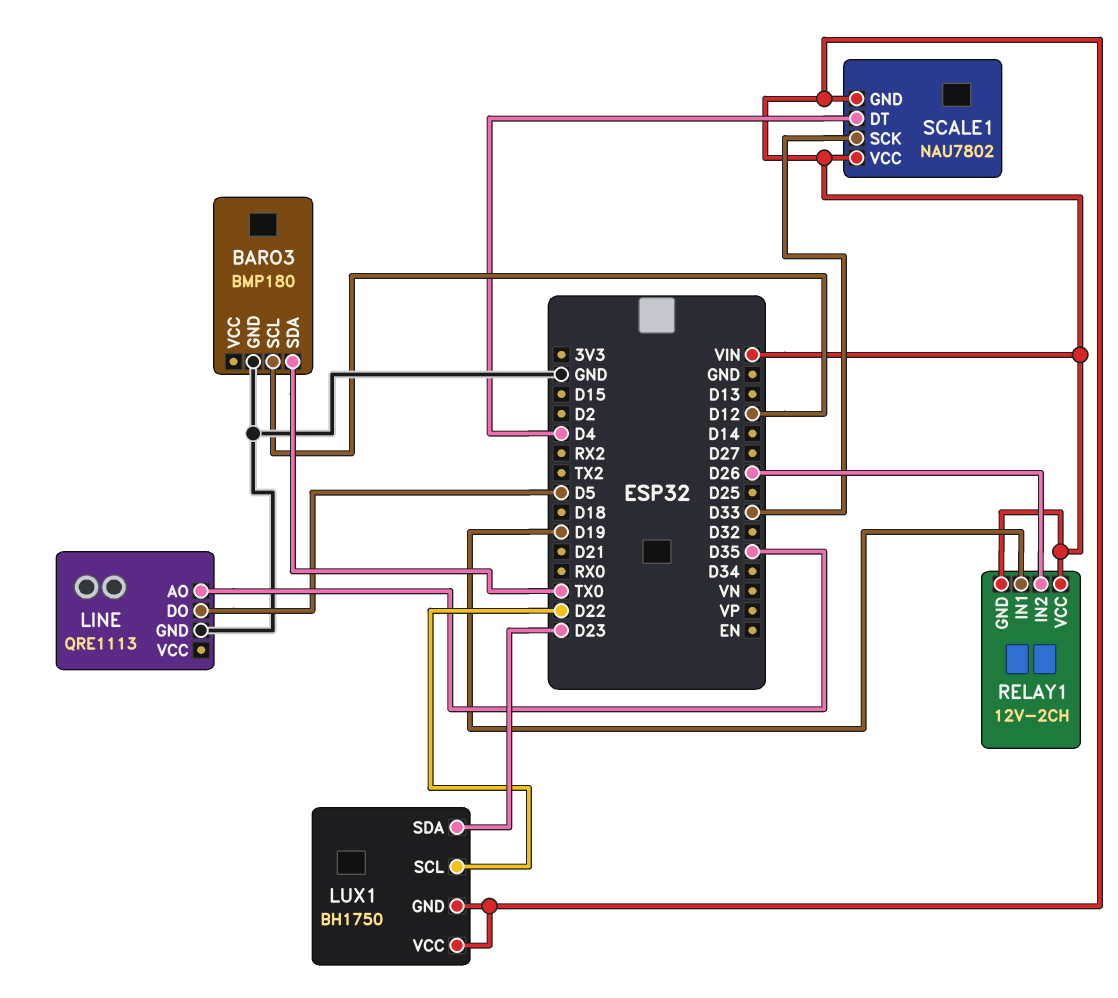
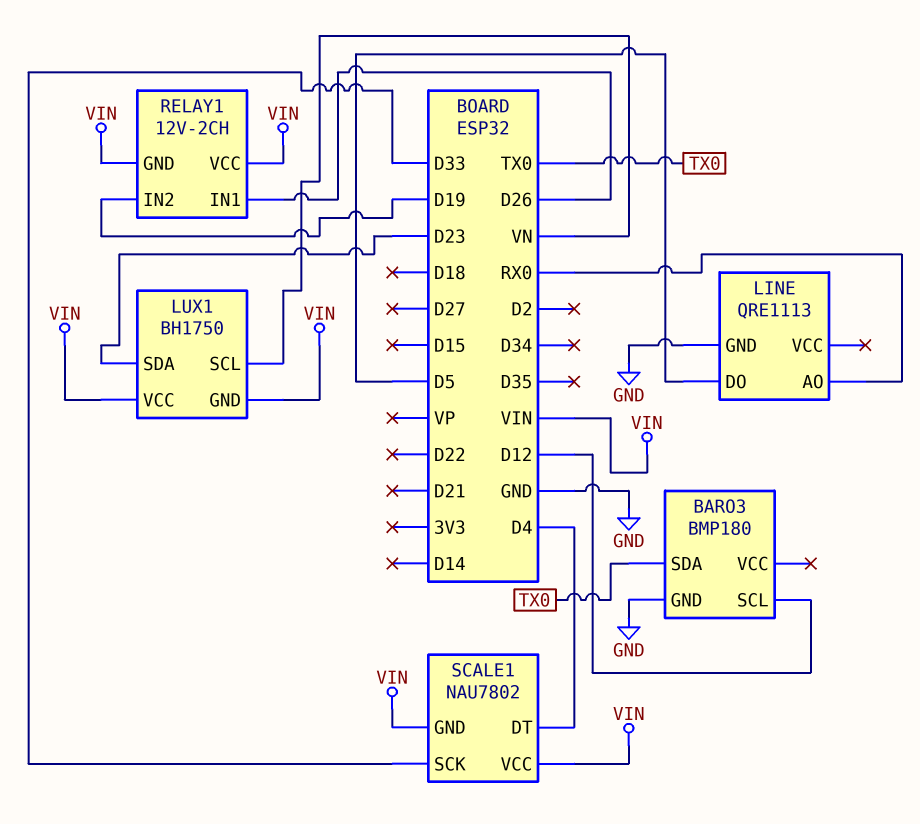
LINE pin AO: D35 -> RX0
LUX1 pin SCL: D22 -> VN
RELAY1 pin IN1: D19 -> D26
RELAY1 pin IN2: D26 -> D19

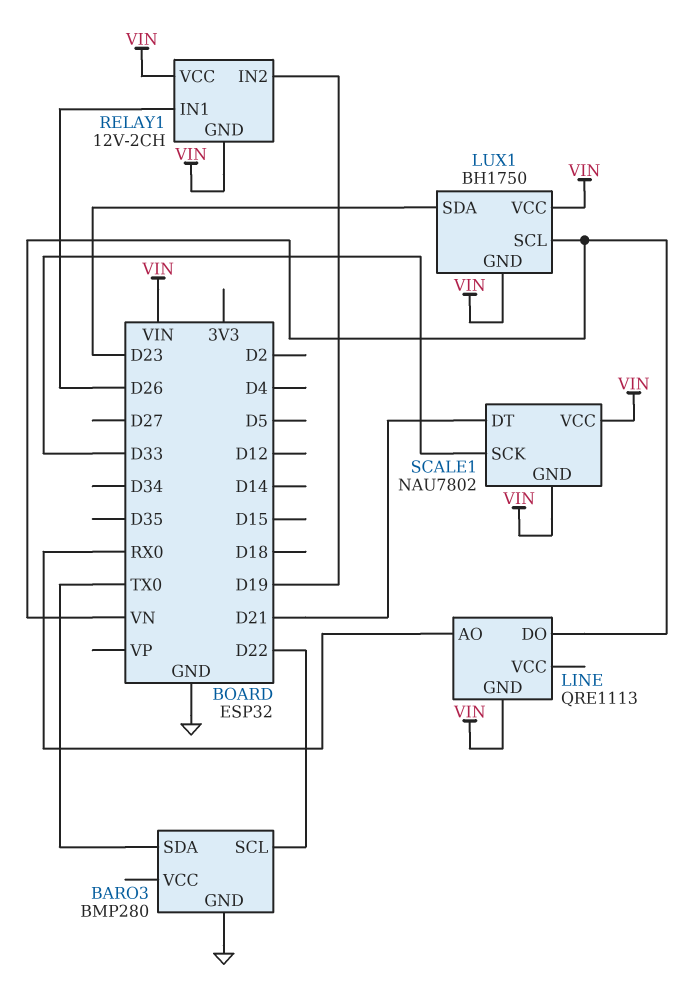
BARO3: BMP180 -> BMP280
BARO3 pin SCL: D12 -> D22
LINE pin DO: D5 -> VN
LINE pin GND: GND -> VIN
SCALE1 pin DT: D4 -> D21

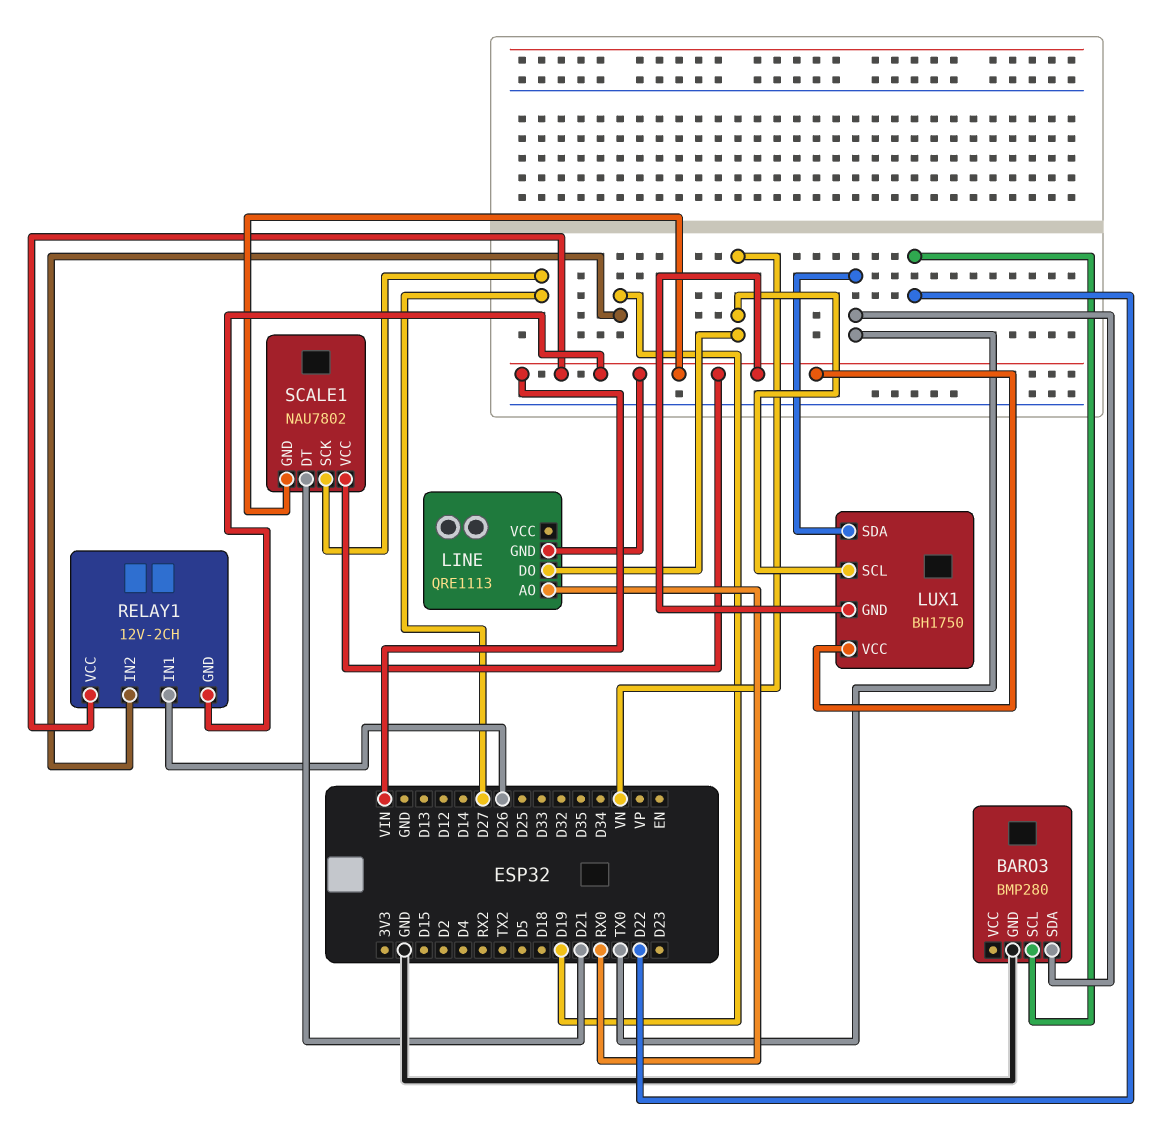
LUX1 pin SDA: D23 -> TX0
SCALE1 pin SCK: D33 -> D27

